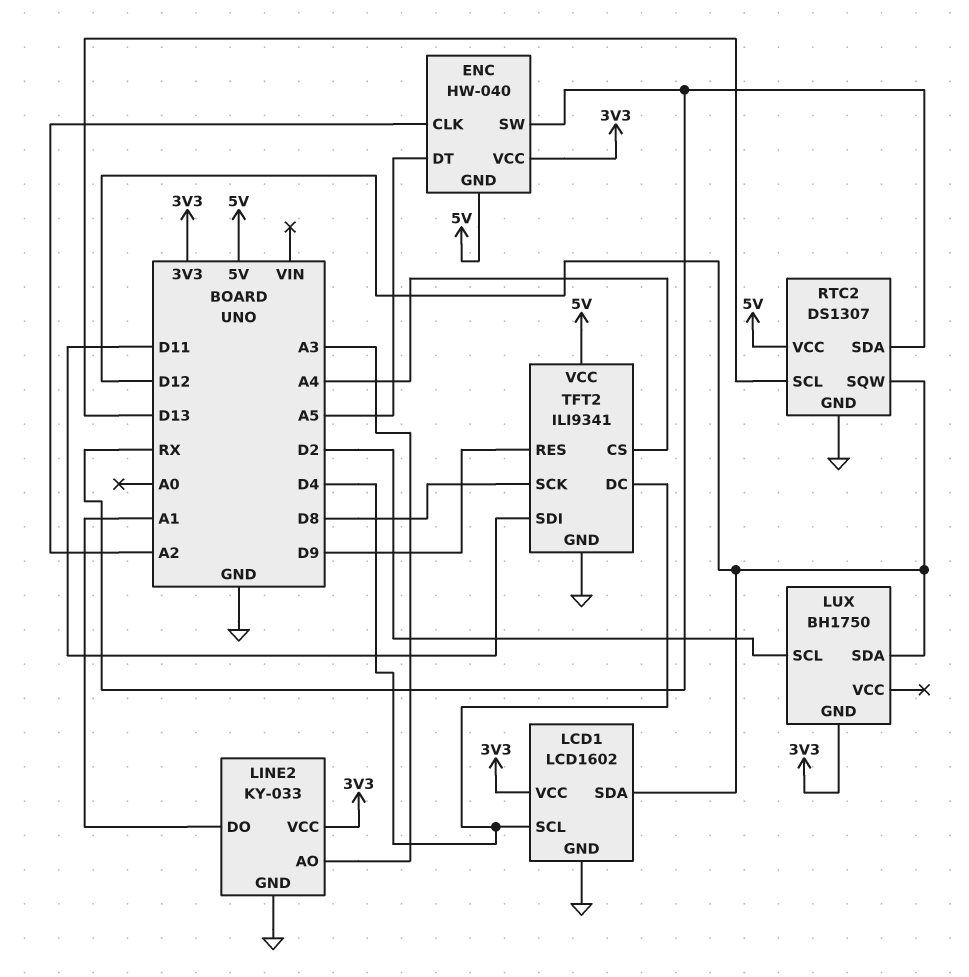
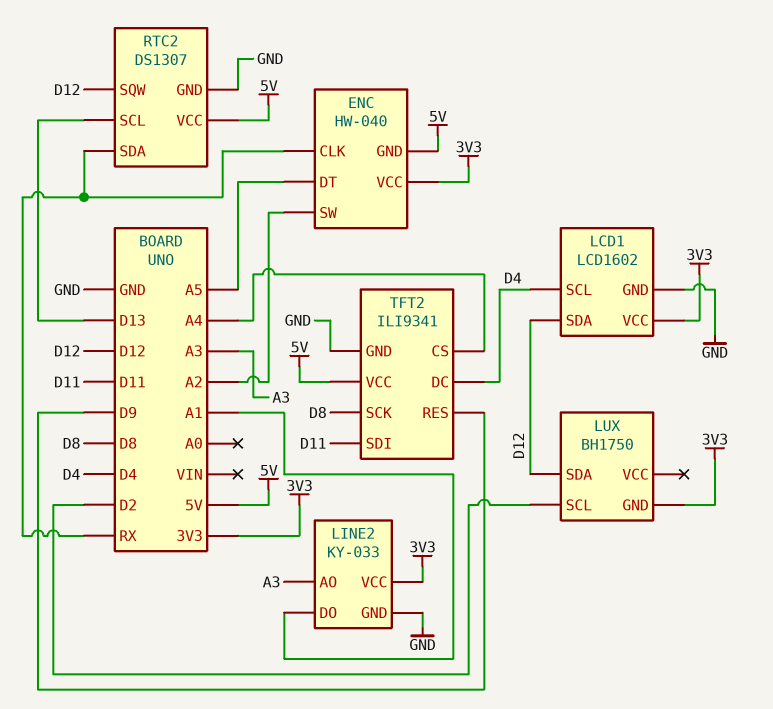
ENC pin CLK: A2 -> RX
ENC pin SW: RX -> A2

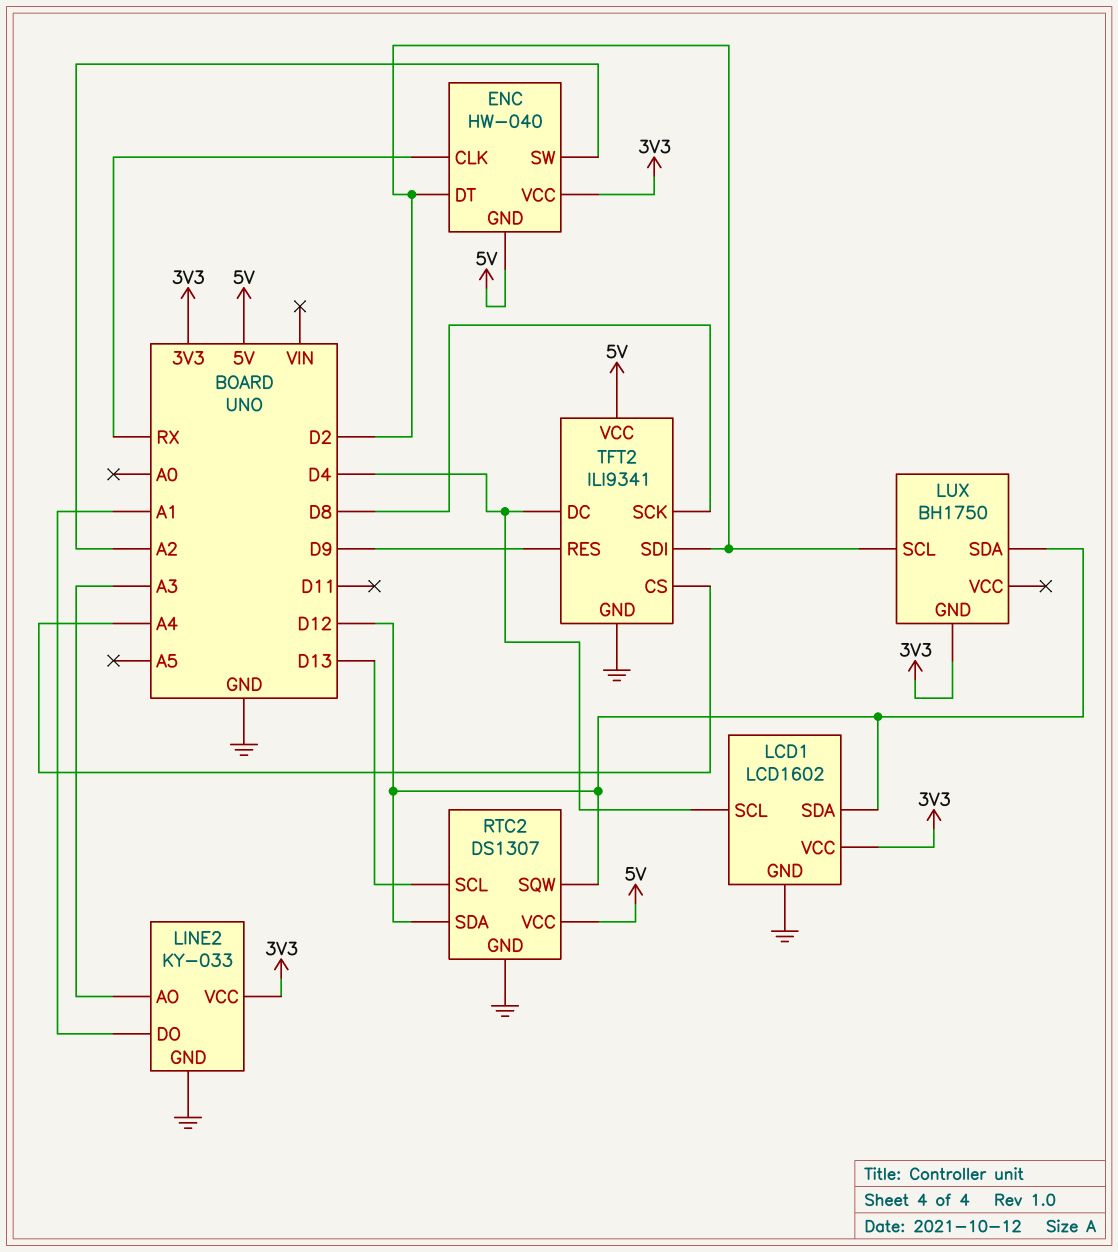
ENC pin DT: A5 -> D2
RTC2 pin SDA: RX -> D12
TFT2 pin SDI: D11 -> D2

